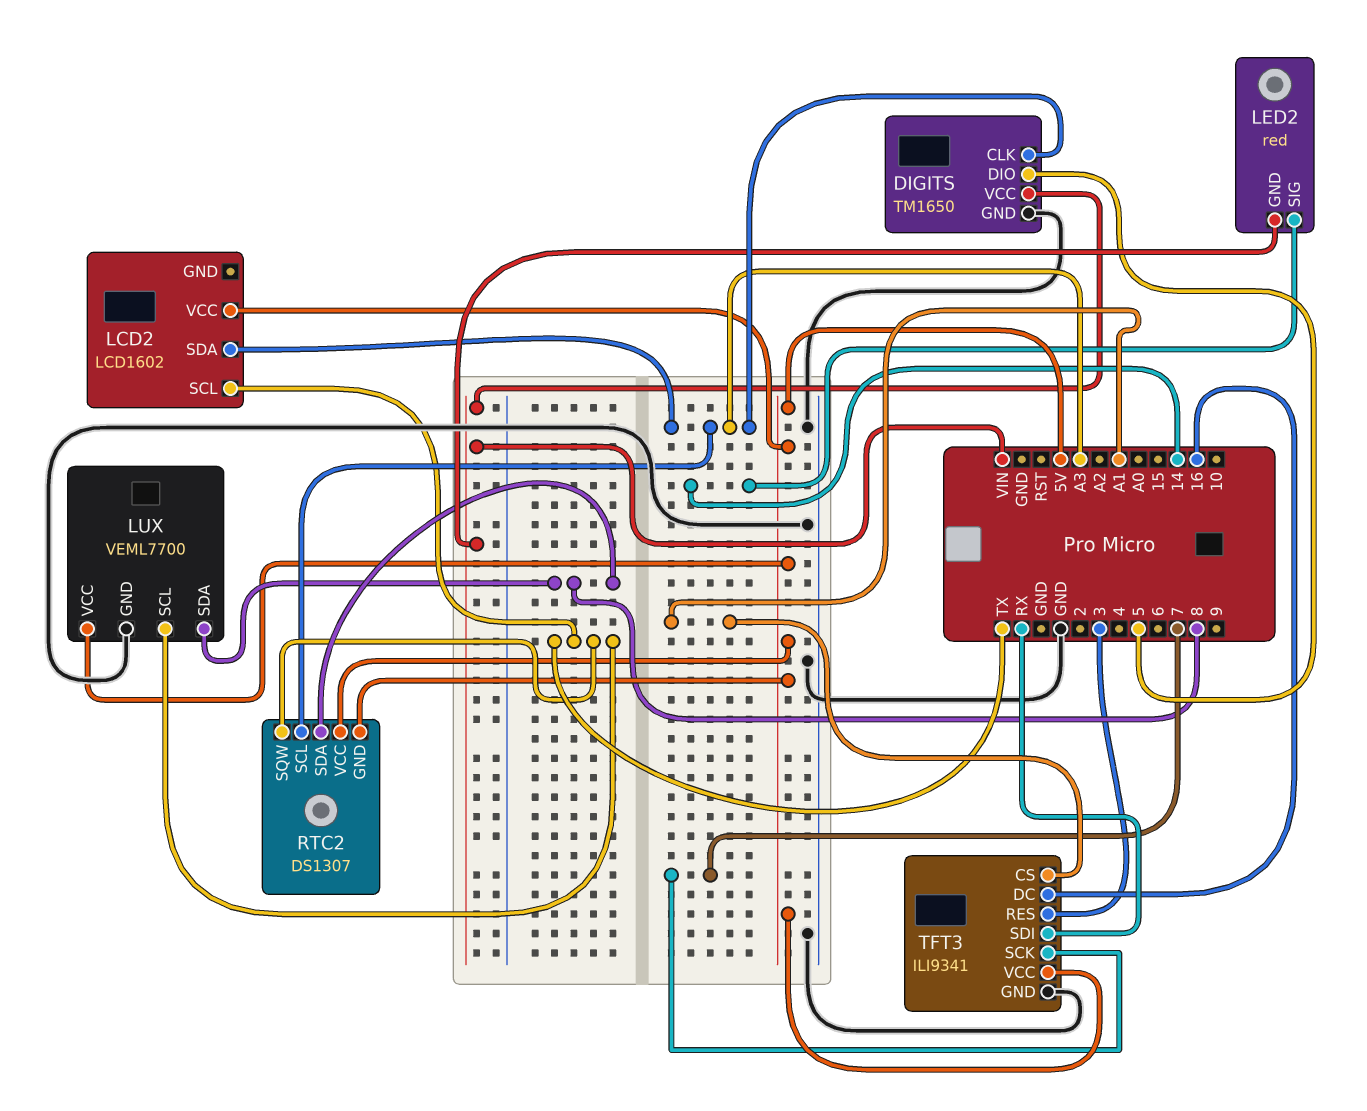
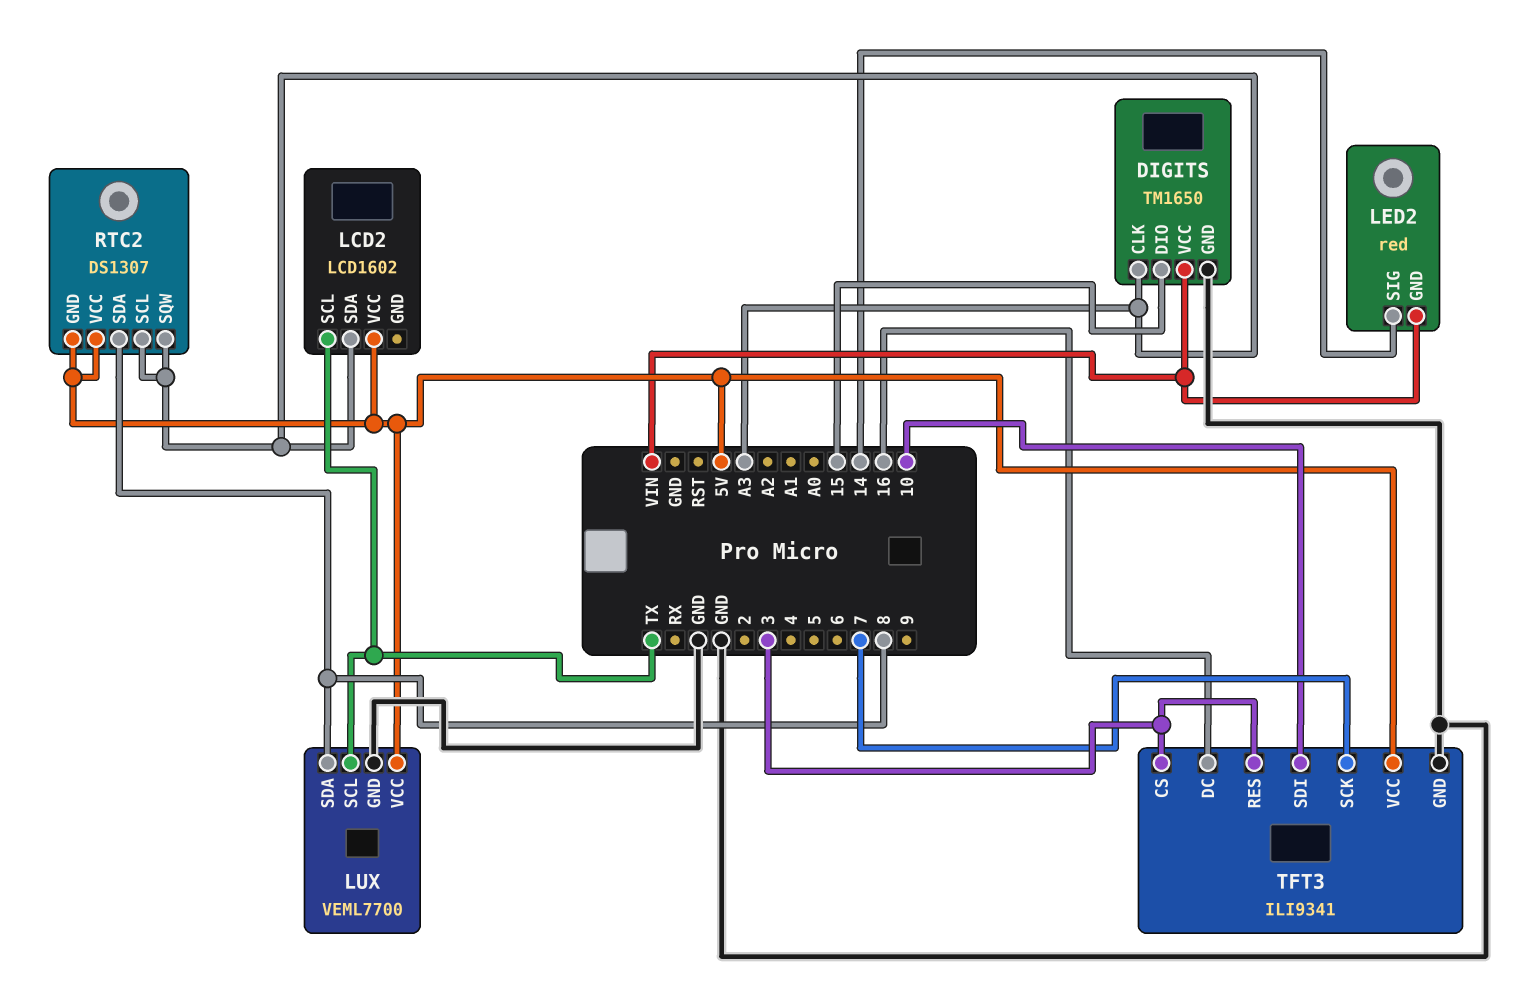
DIGITS pin DIO: 5 -> 15
RTC2 pin SQW: TX -> A3
TFT3 pin CS: A1 -> 3
TFT3 pin SDI: RX -> 10

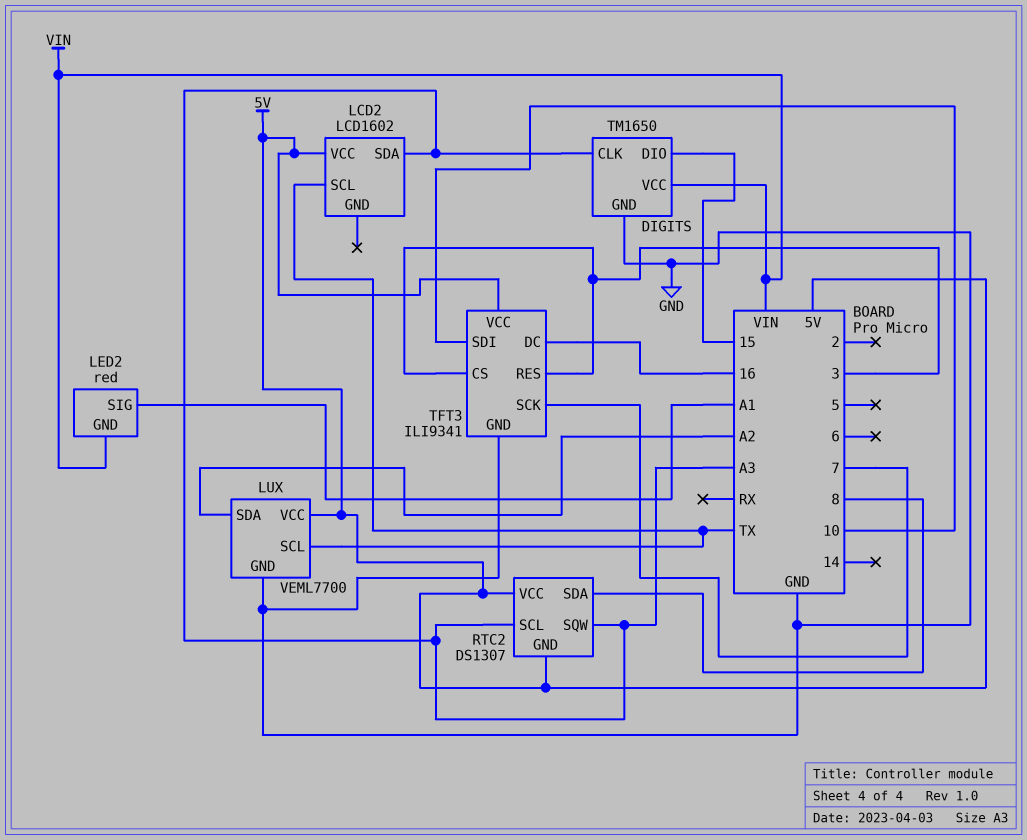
LED2 pin SIG: 14 -> A1
LUX pin SDA: 8 -> A2

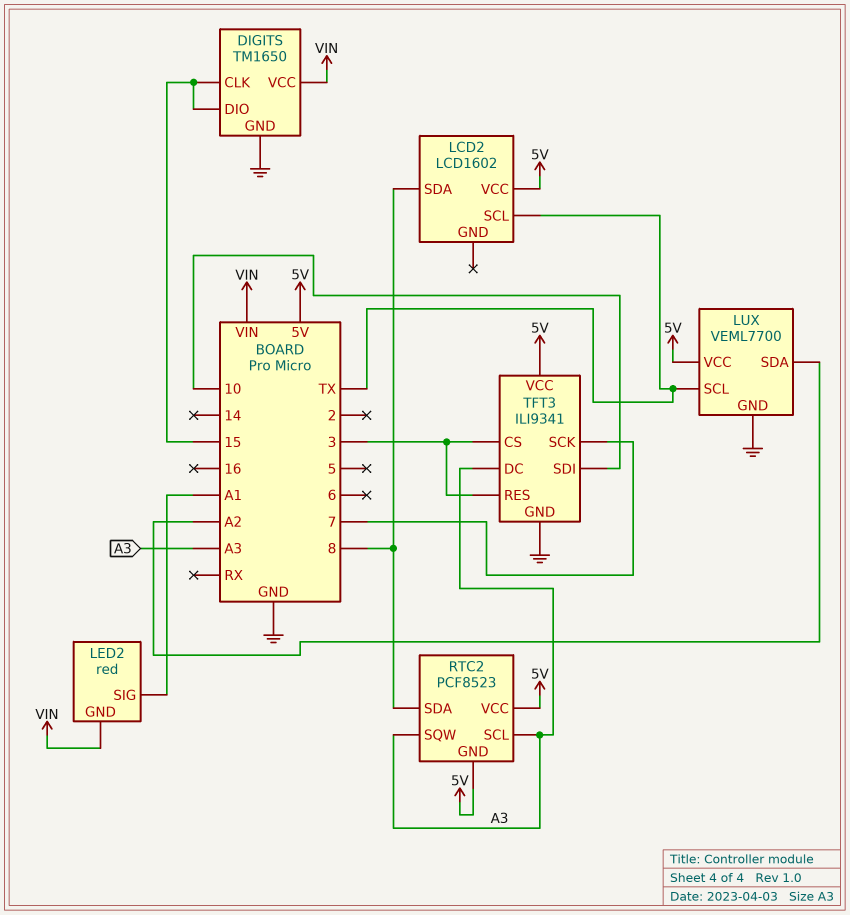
DIGITS pin CLK: A3 -> 15
LCD2 pin SDA: A3 -> 8
RTC2: DS1307 -> PCF8523
TFT3 pin DC: 16 -> A3

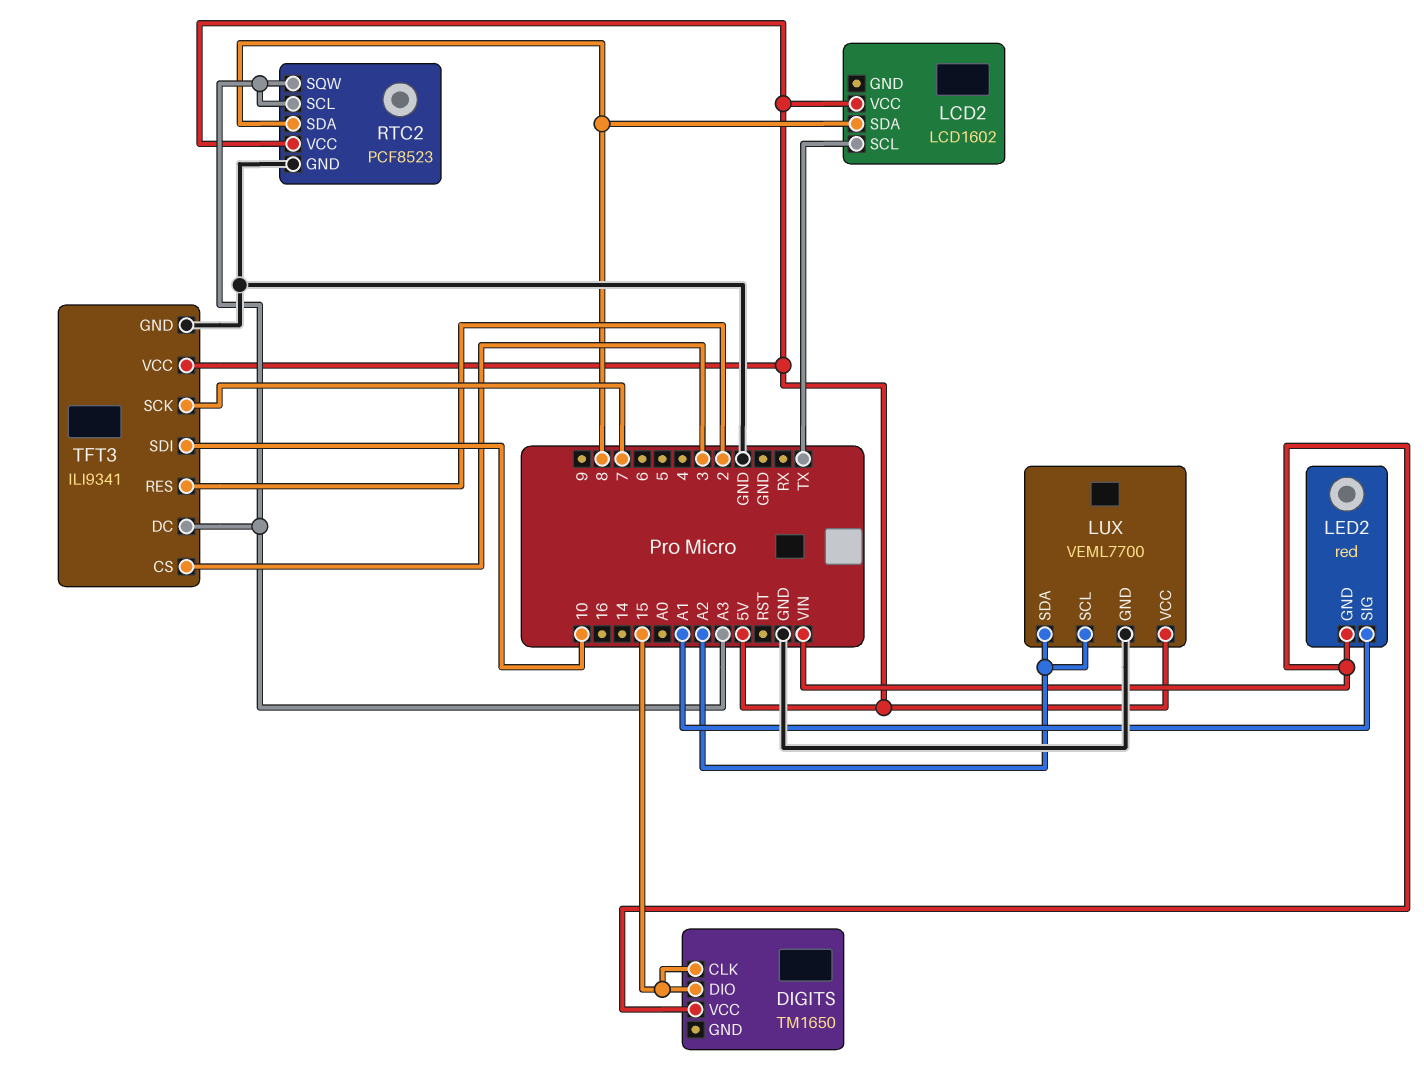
DIGITS pin GND: GND -> none
LUX pin SCL: TX -> A2
RTC2 pin GND: 5V -> GND
TFT3 pin RES: 3 -> 2

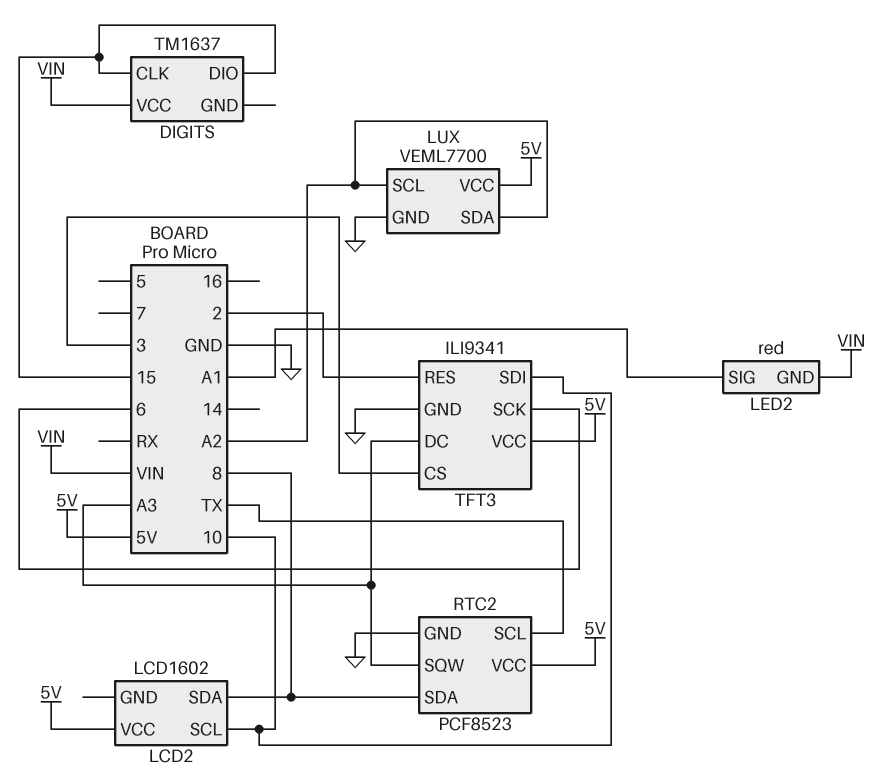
DIGITS: TM1650 -> TM1637
LCD2 pin SCL: TX -> 10
RTC2 pin SCL: A3 -> TX
TFT3 pin SCK: 7 -> 6

